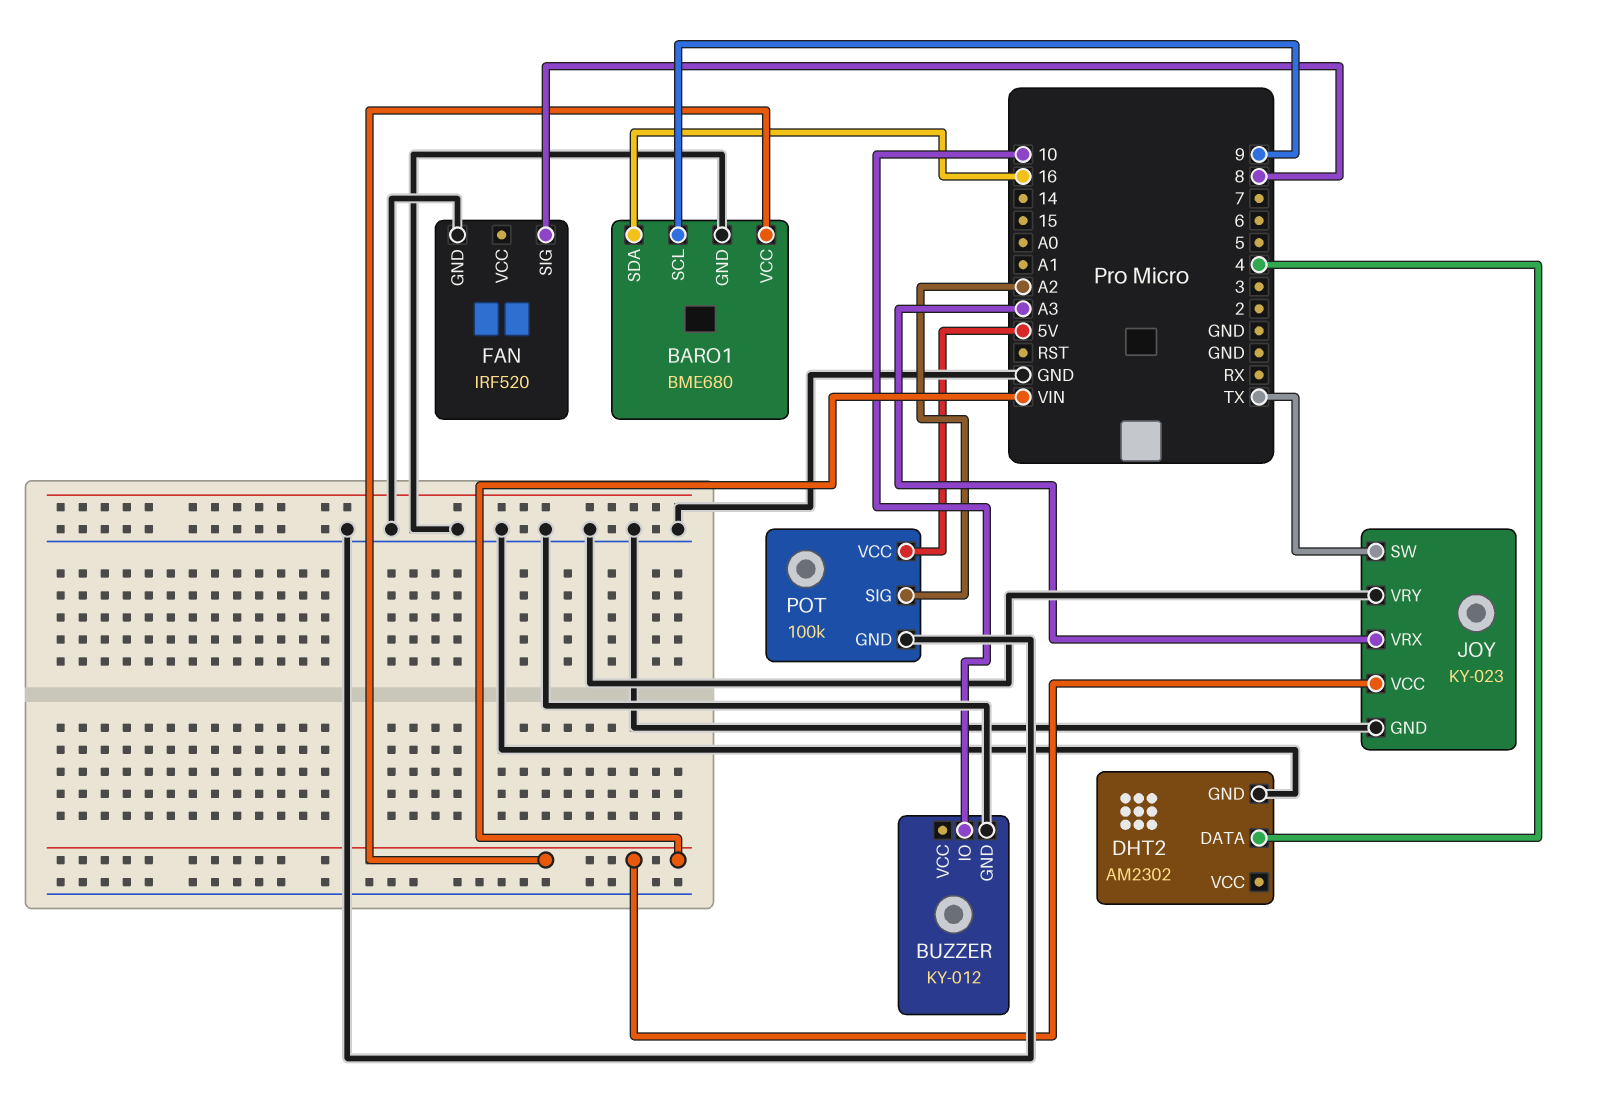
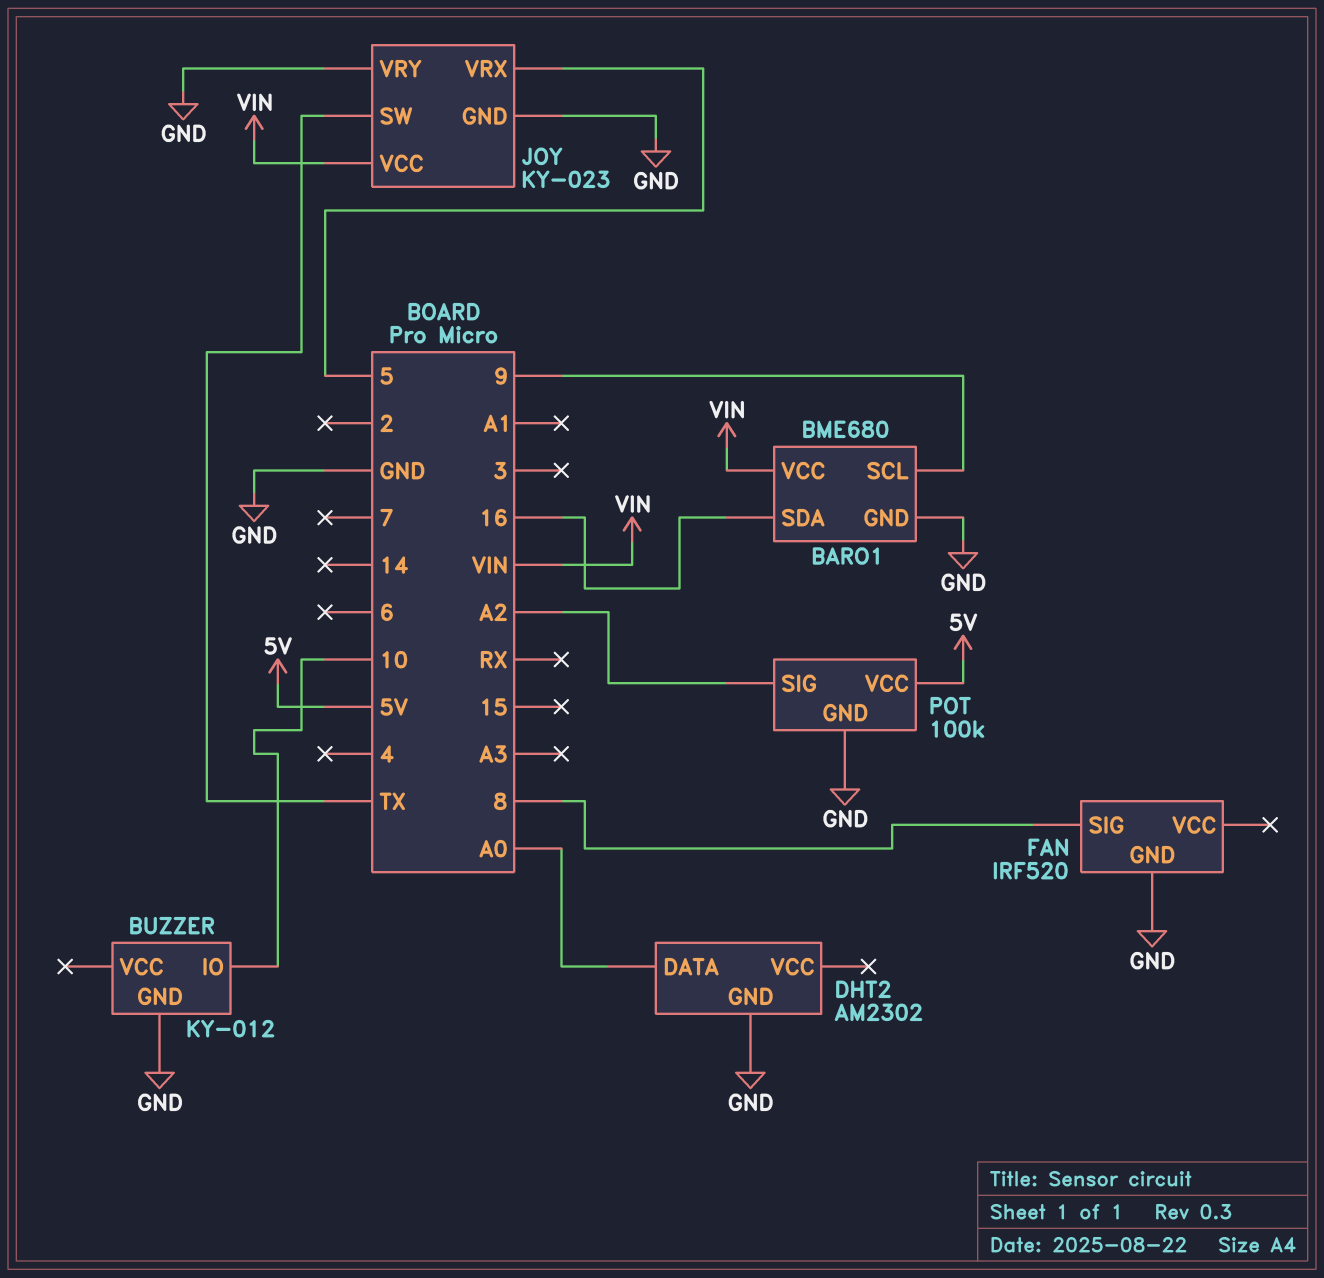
DHT2 pin DATA: 4 -> A0
JOY pin VRX: A3 -> 5

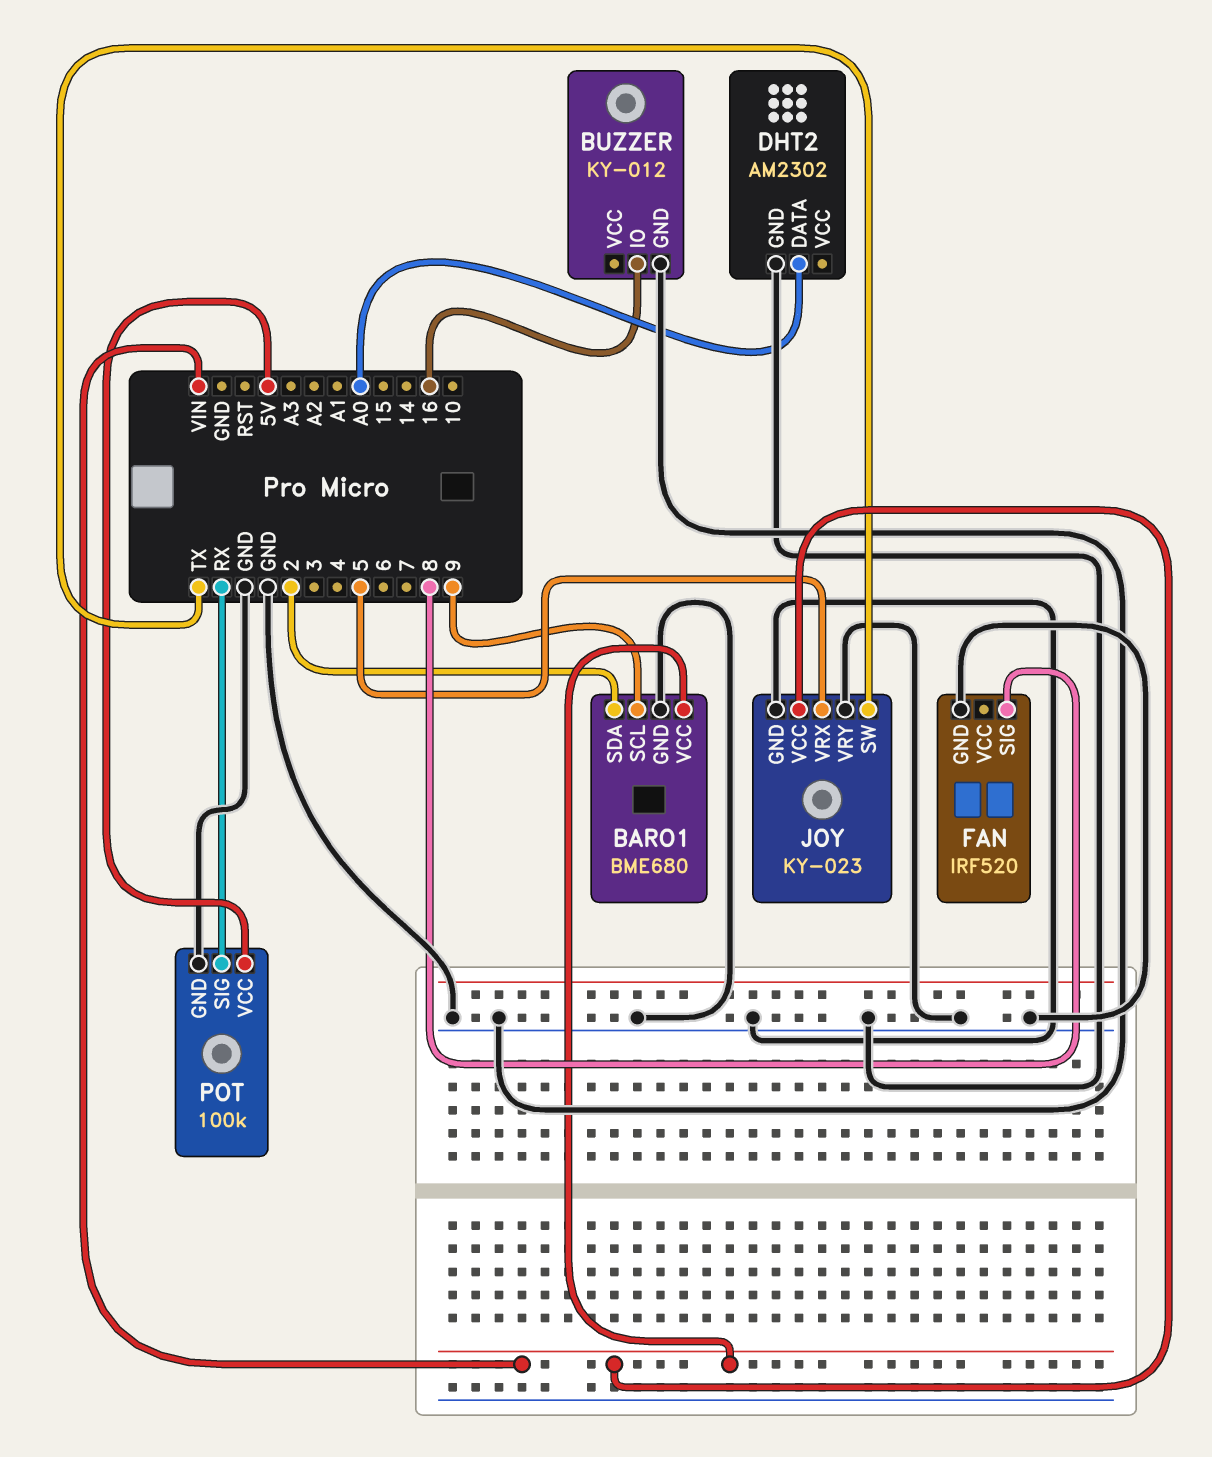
BARO1 pin SDA: 16 -> 2
BUZZER pin IO: 10 -> 16
POT pin SIG: A2 -> RX

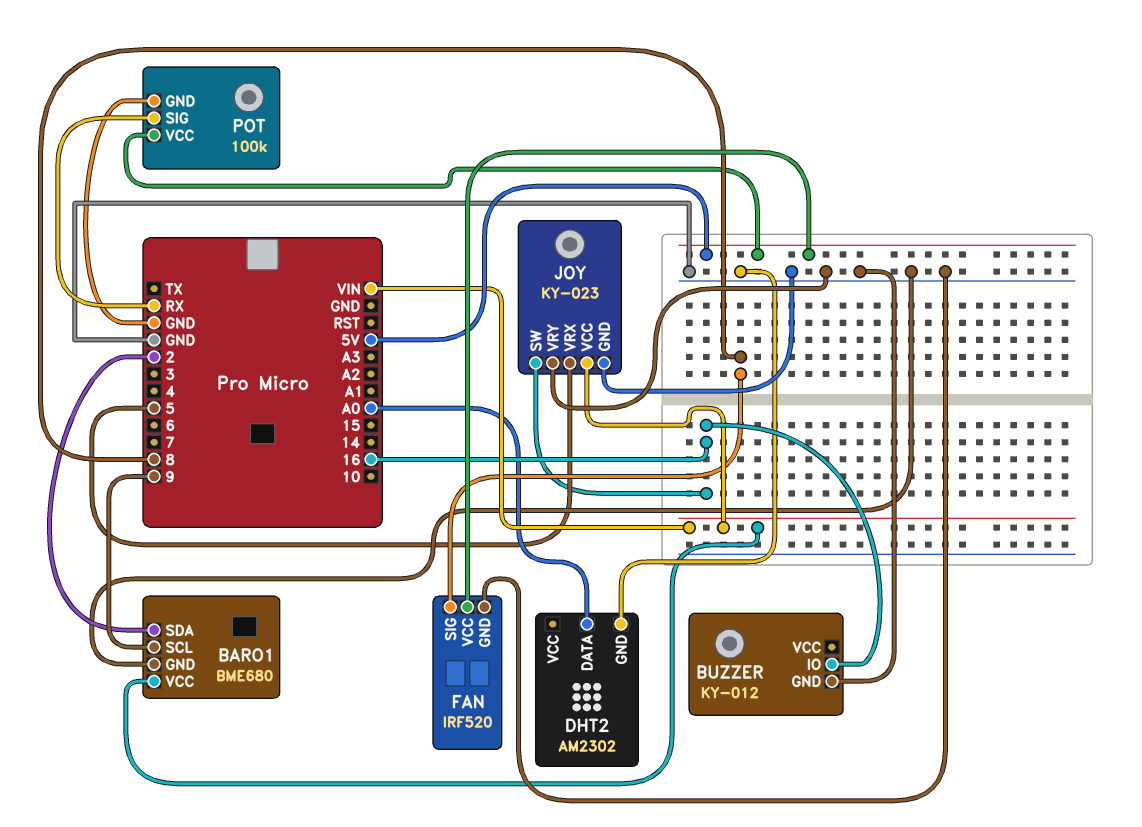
FAN pin VCC: none -> 5V
JOY pin SW: TX -> 16

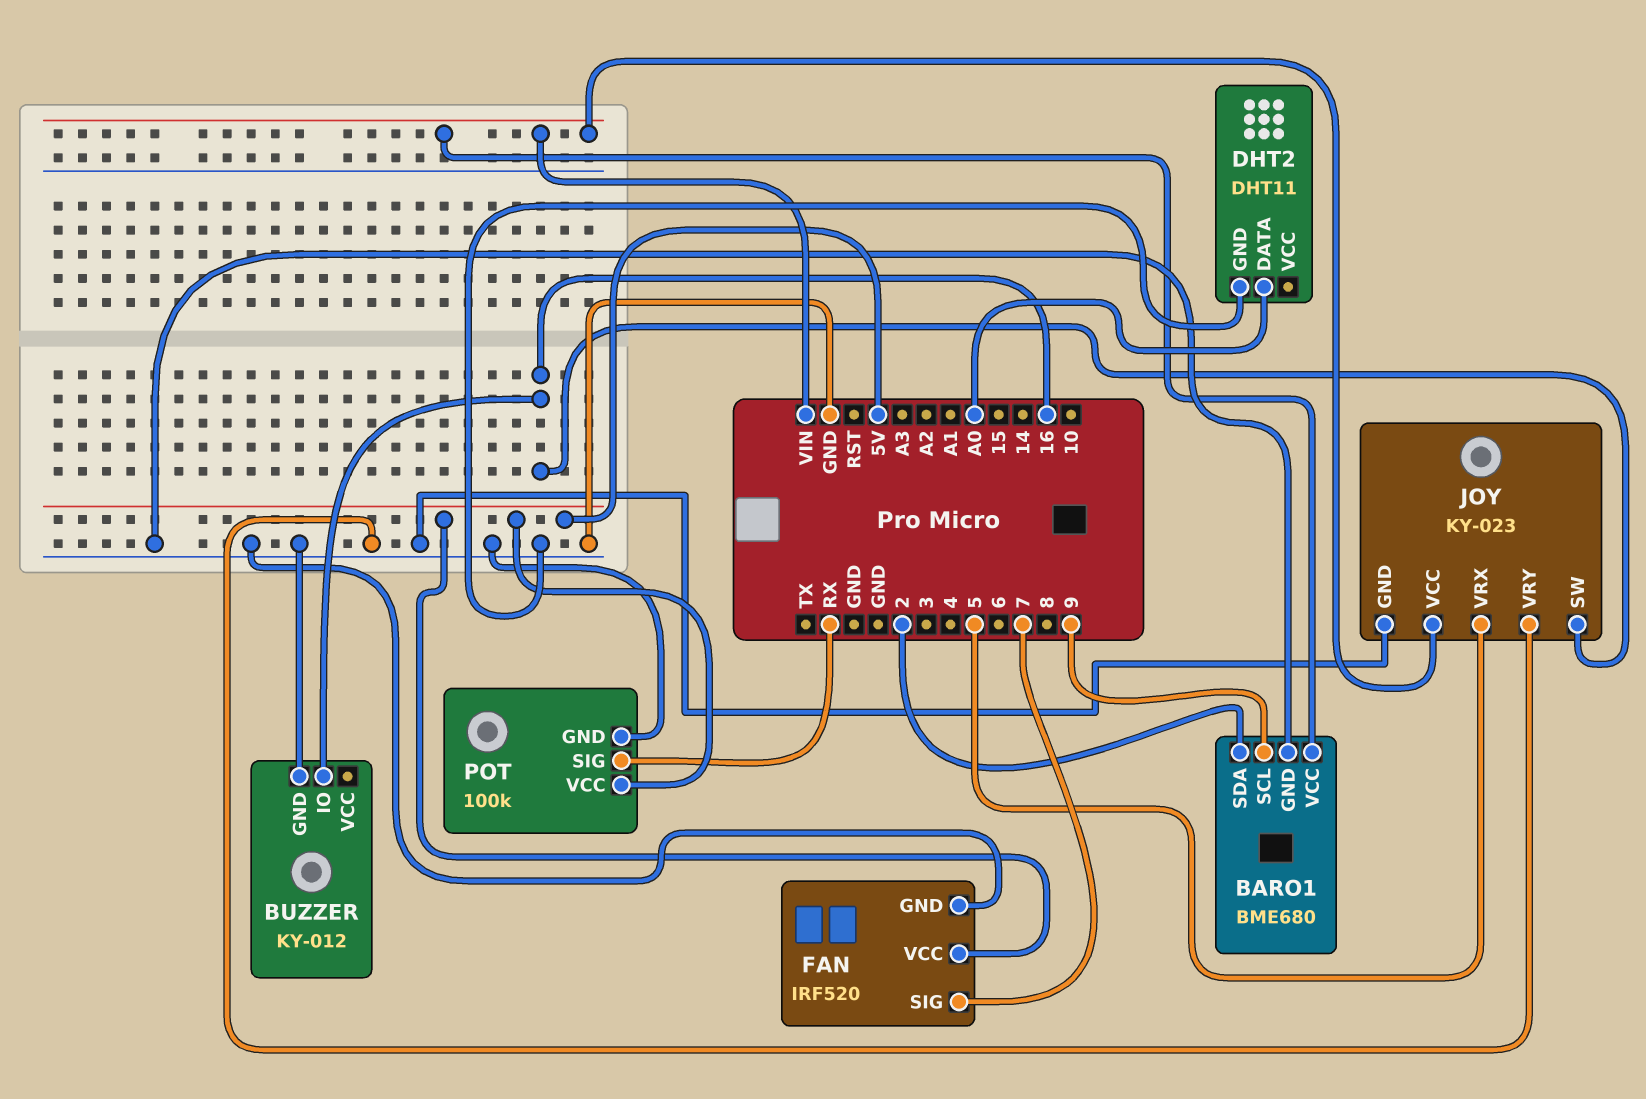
DHT2: AM2302 -> DHT11
FAN pin SIG: 8 -> 7

